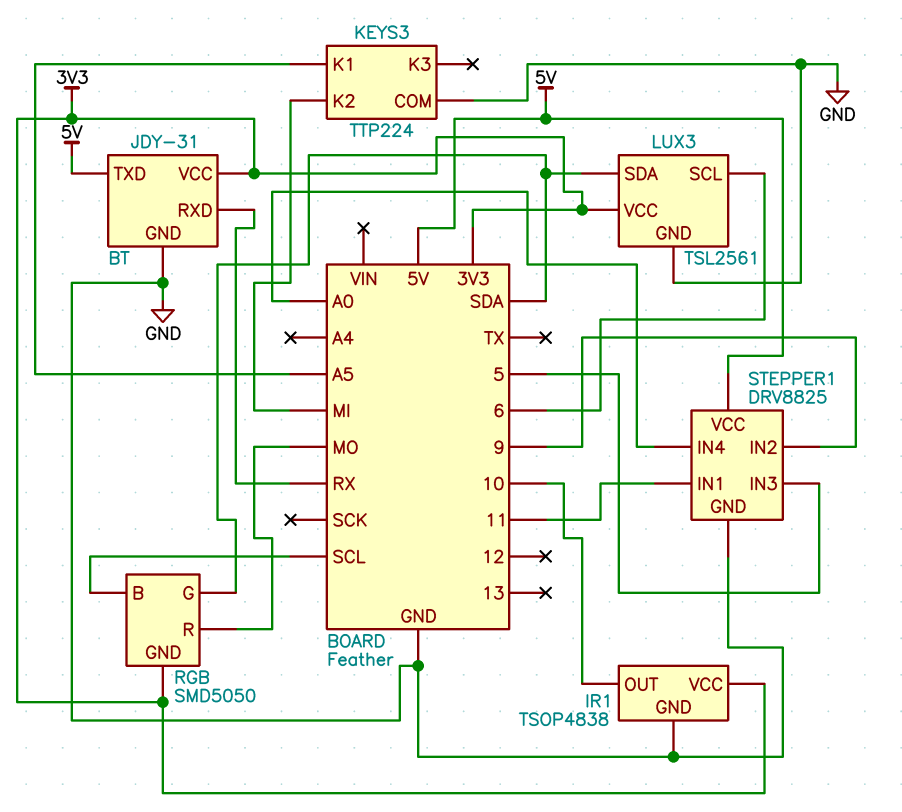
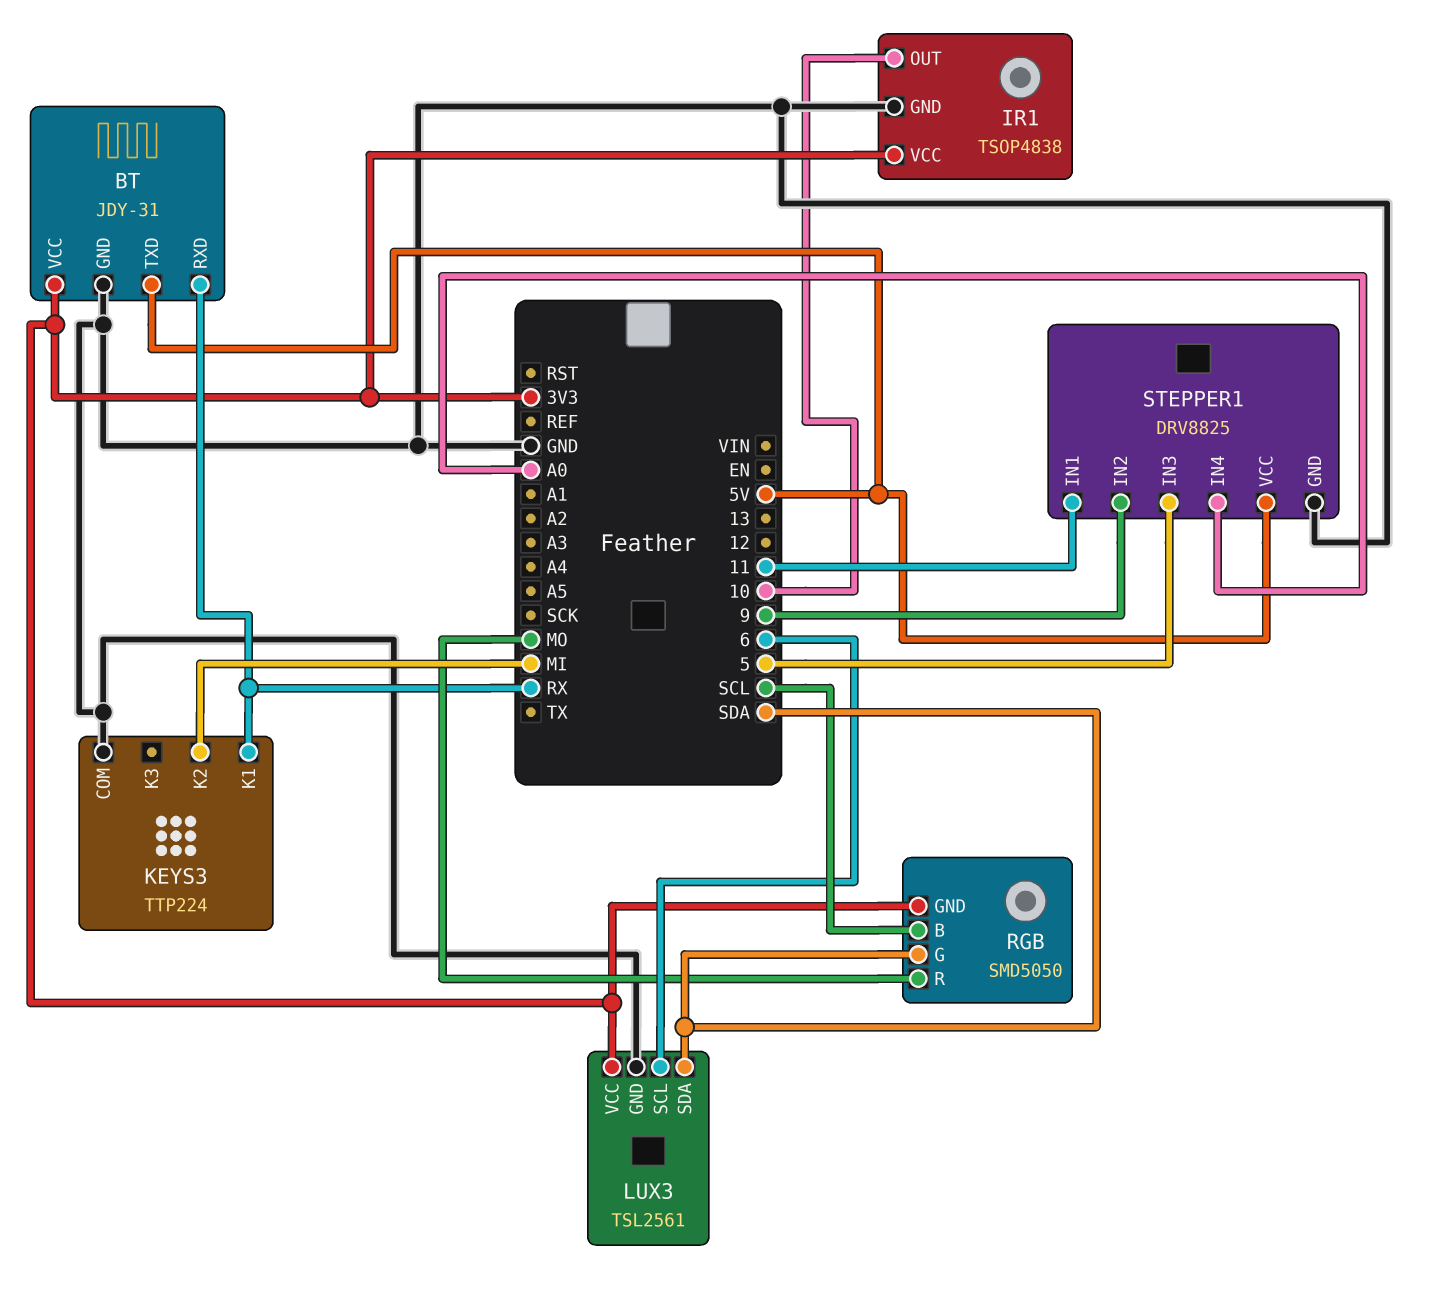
KEYS3 pin K1: A5 -> RX

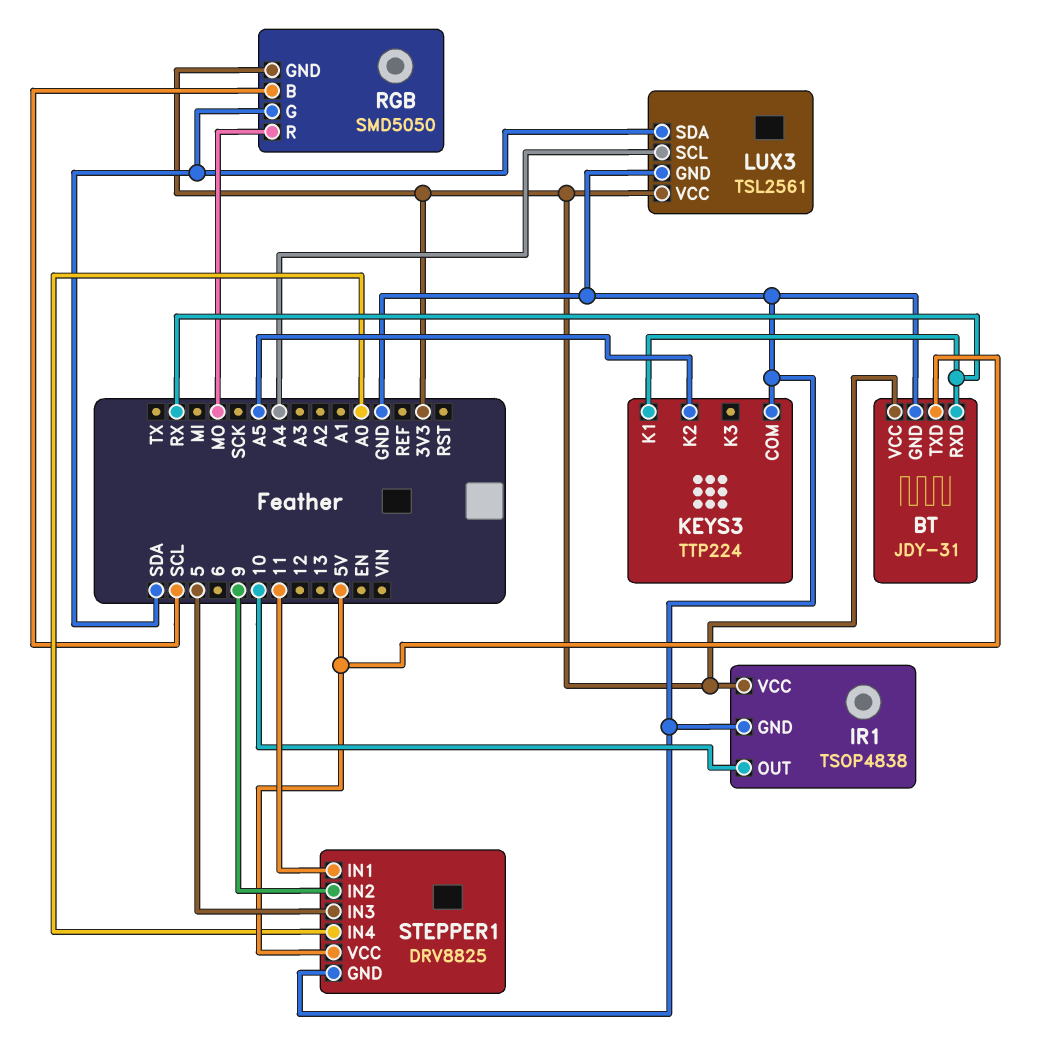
KEYS3 pin K2: MI -> A5
LUX3 pin SCL: 6 -> A4

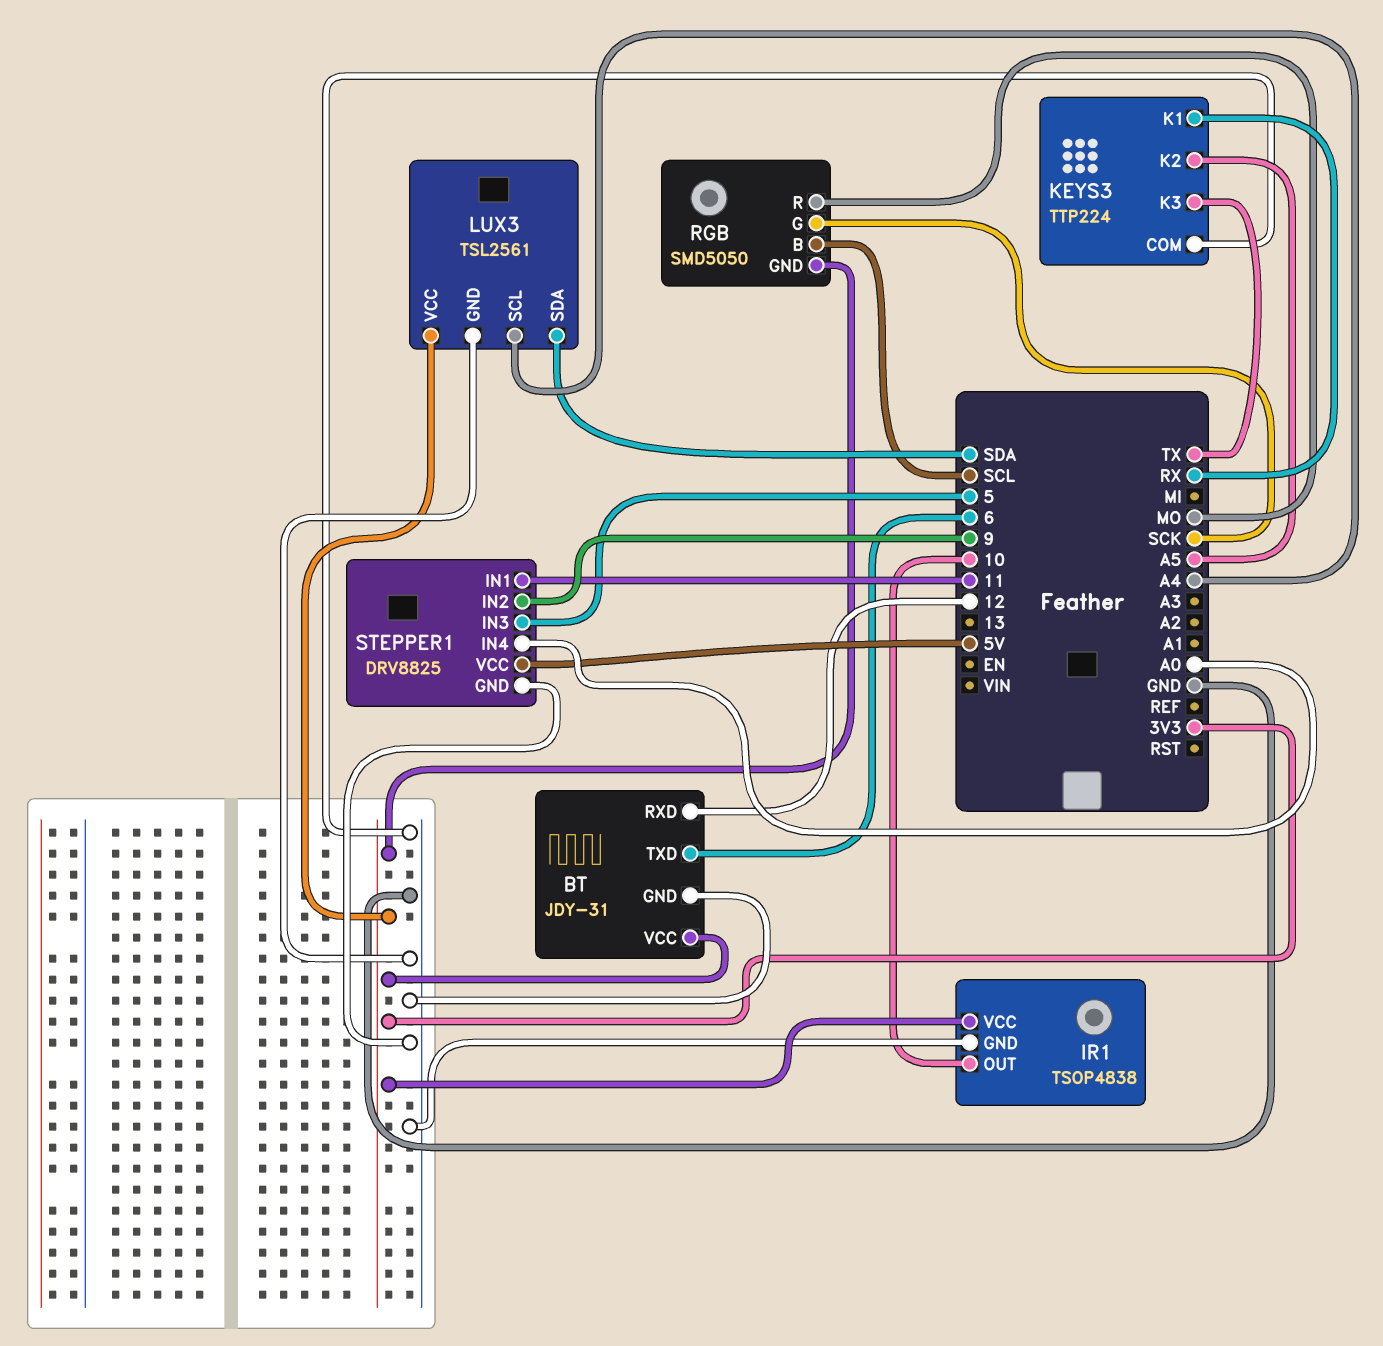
BT pin RXD: RX -> 12
BT pin TXD: 5V -> 6
KEYS3 pin K3: none -> TX
RGB pin G: SDA -> SCK

